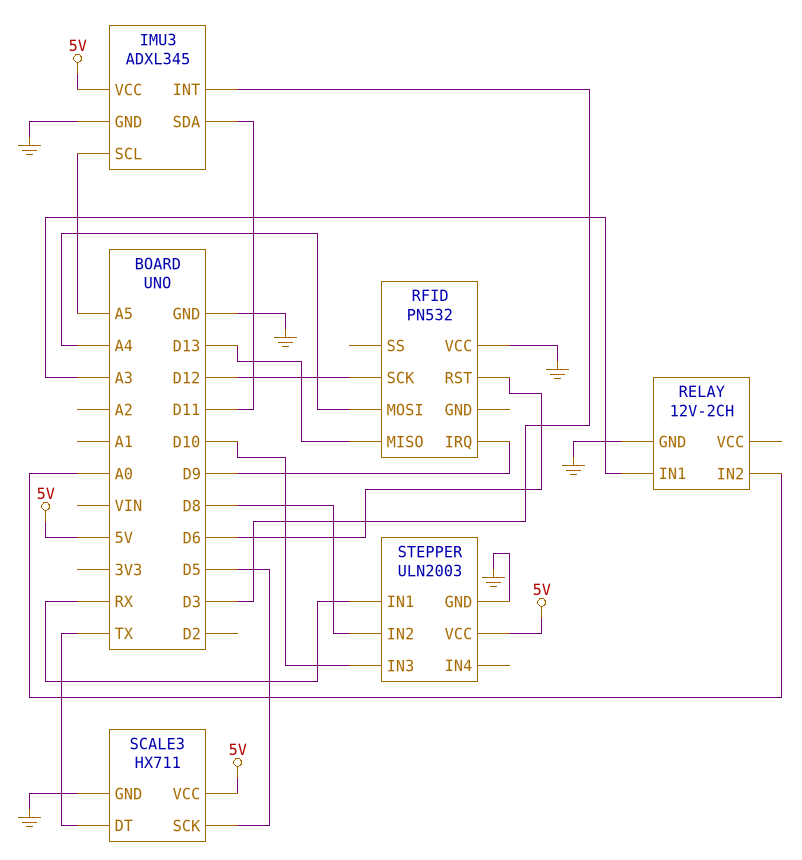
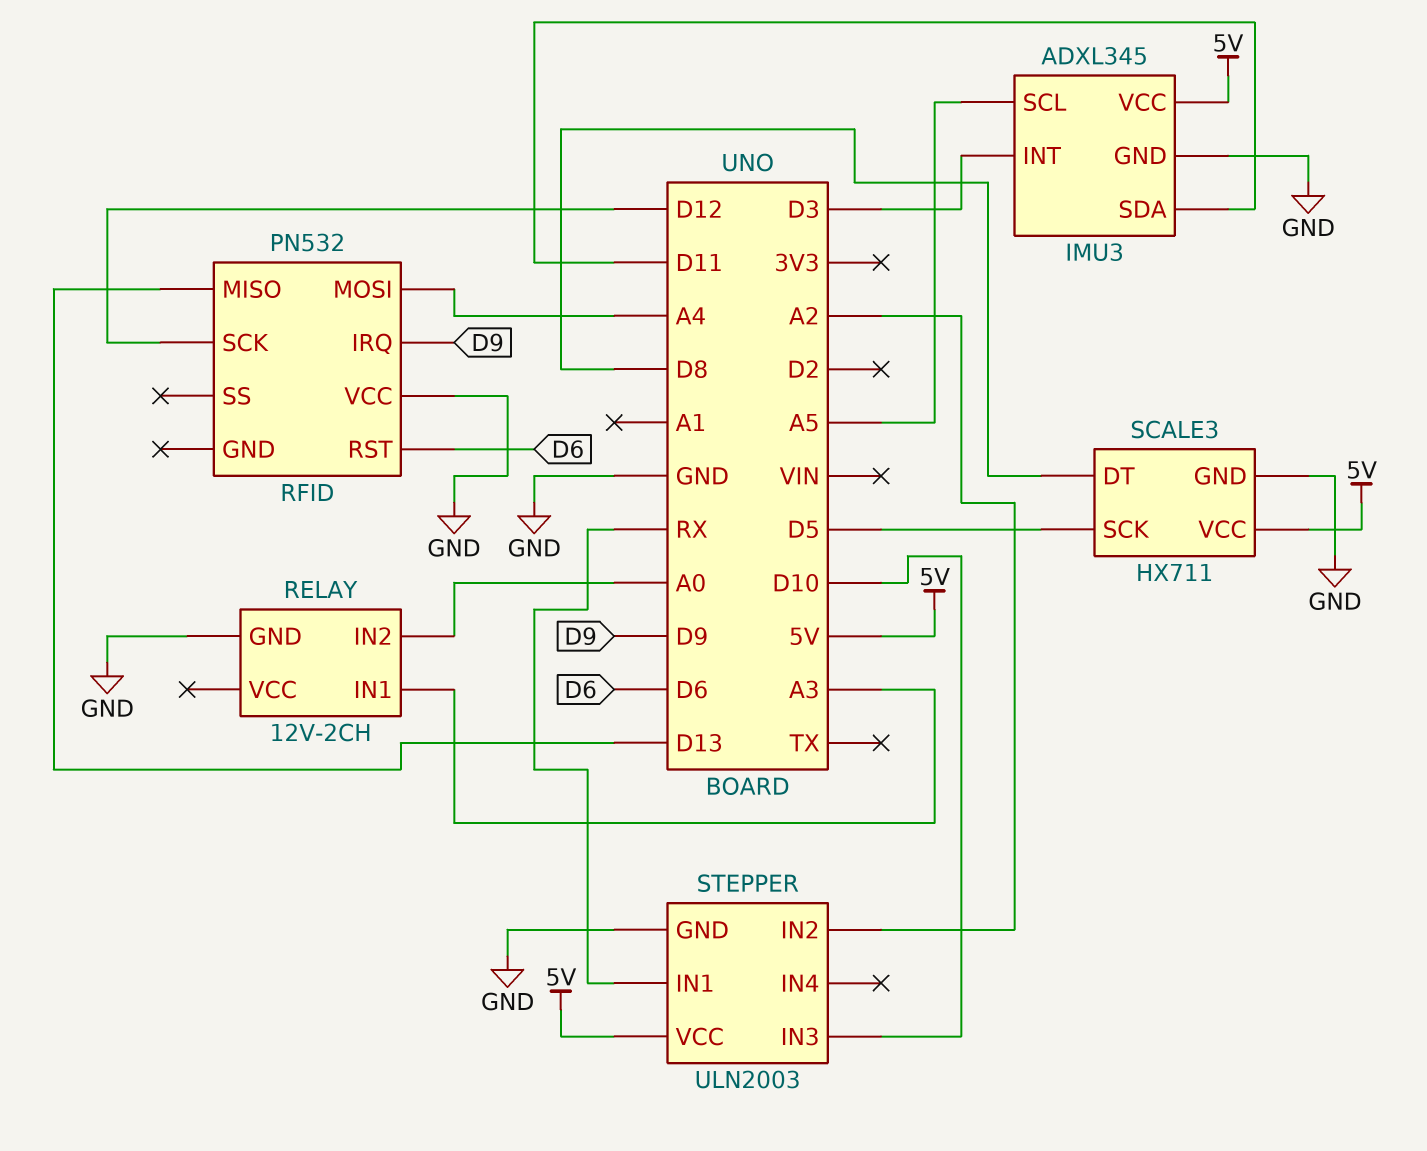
SCALE3 pin DT: TX -> D8
STEPPER pin IN2: D8 -> A2

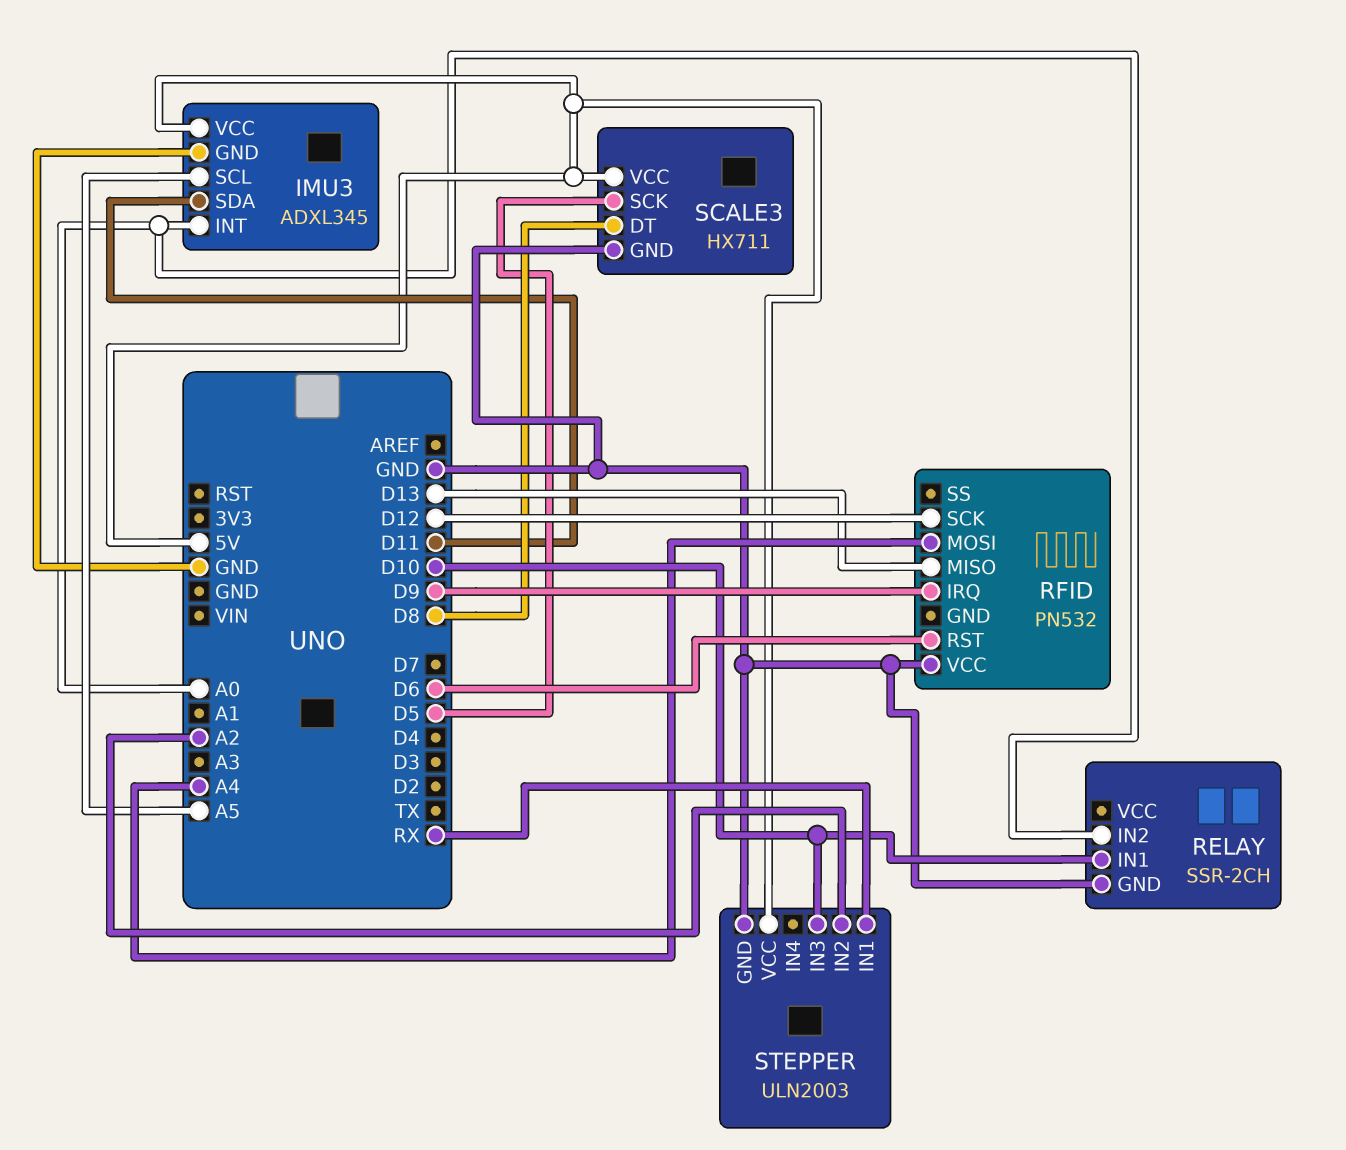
IMU3 pin INT: D3 -> A0
RELAY: 12V-2CH -> SSR-2CH
RELAY pin IN1: A3 -> D10

